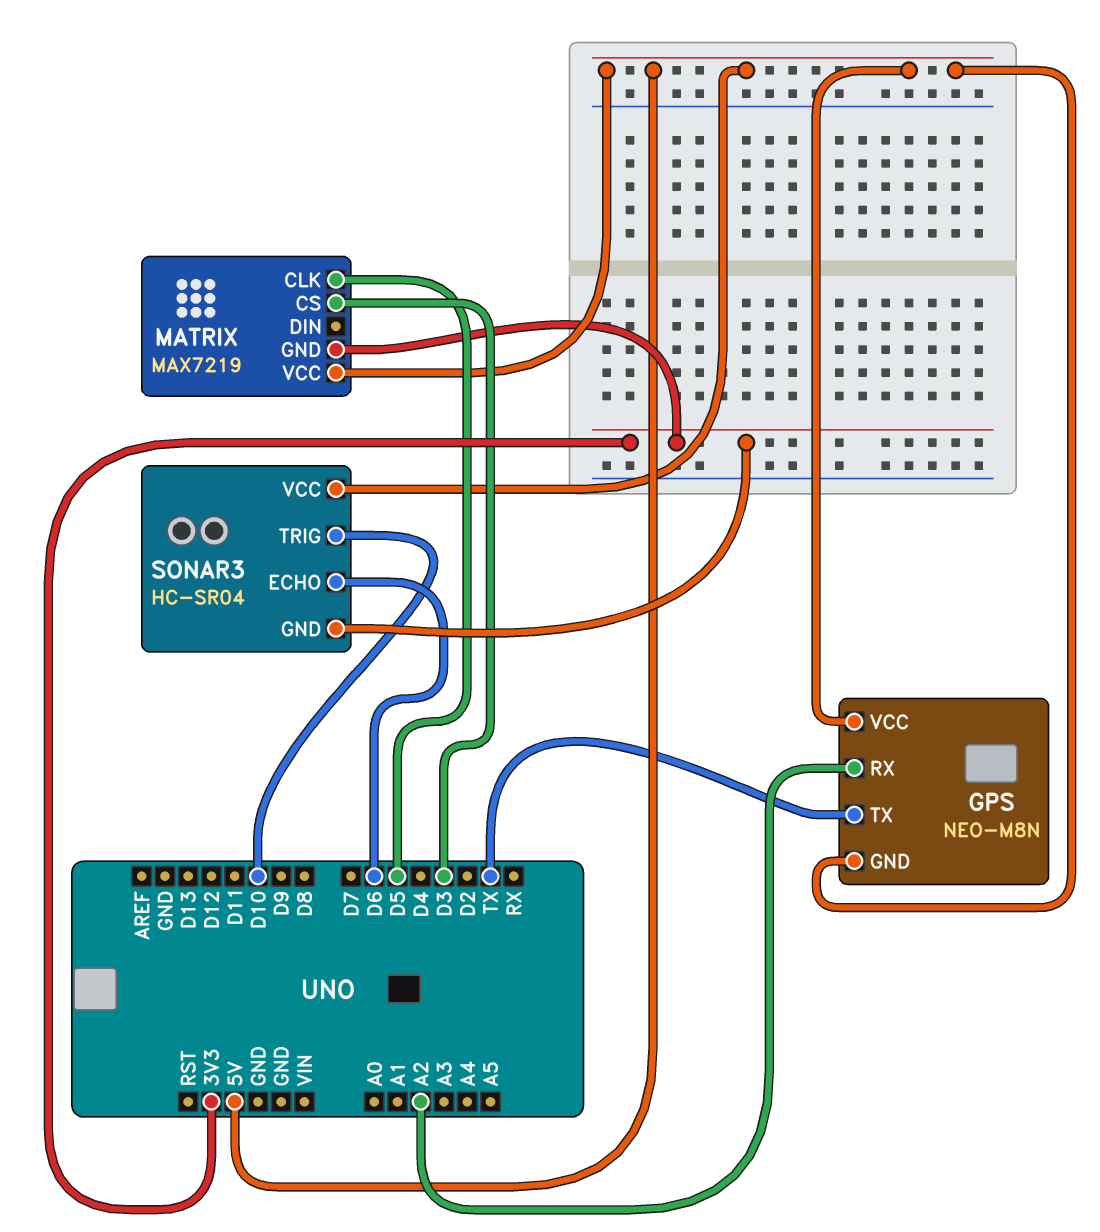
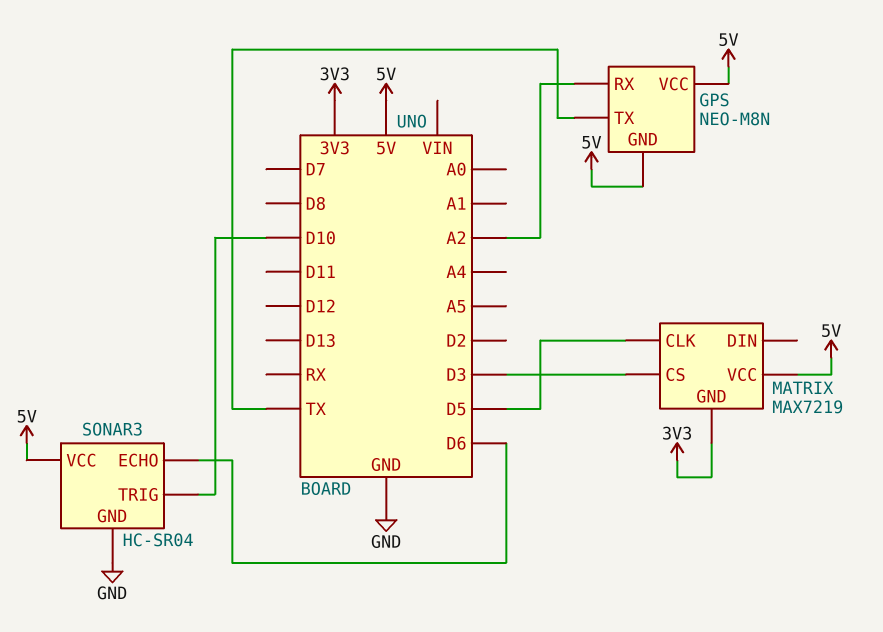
SONAR3 pin GND: 3V3 -> GND

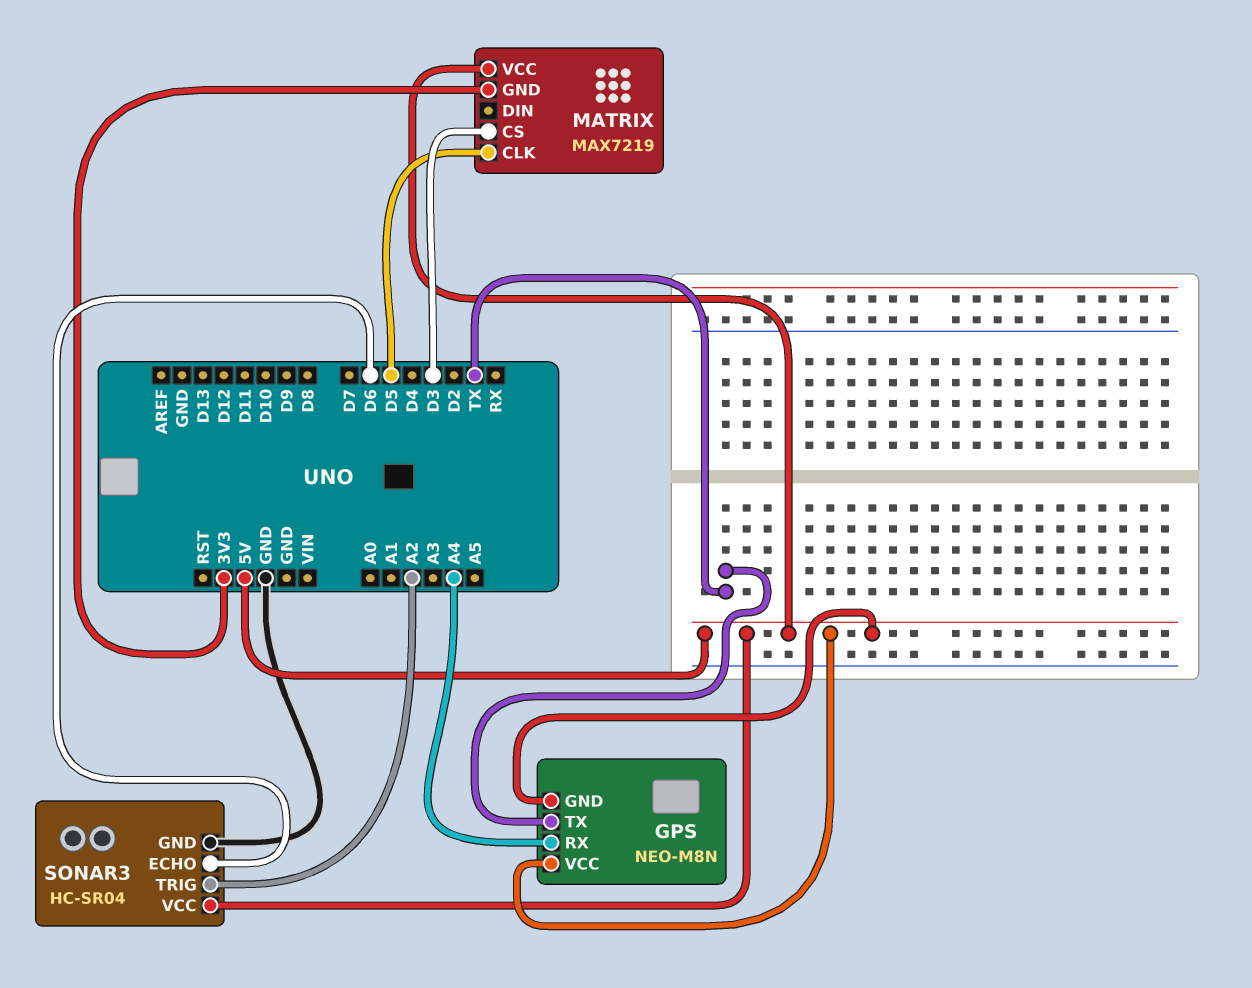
GPS pin RX: A2 -> A4
SONAR3 pin TRIG: D10 -> A2

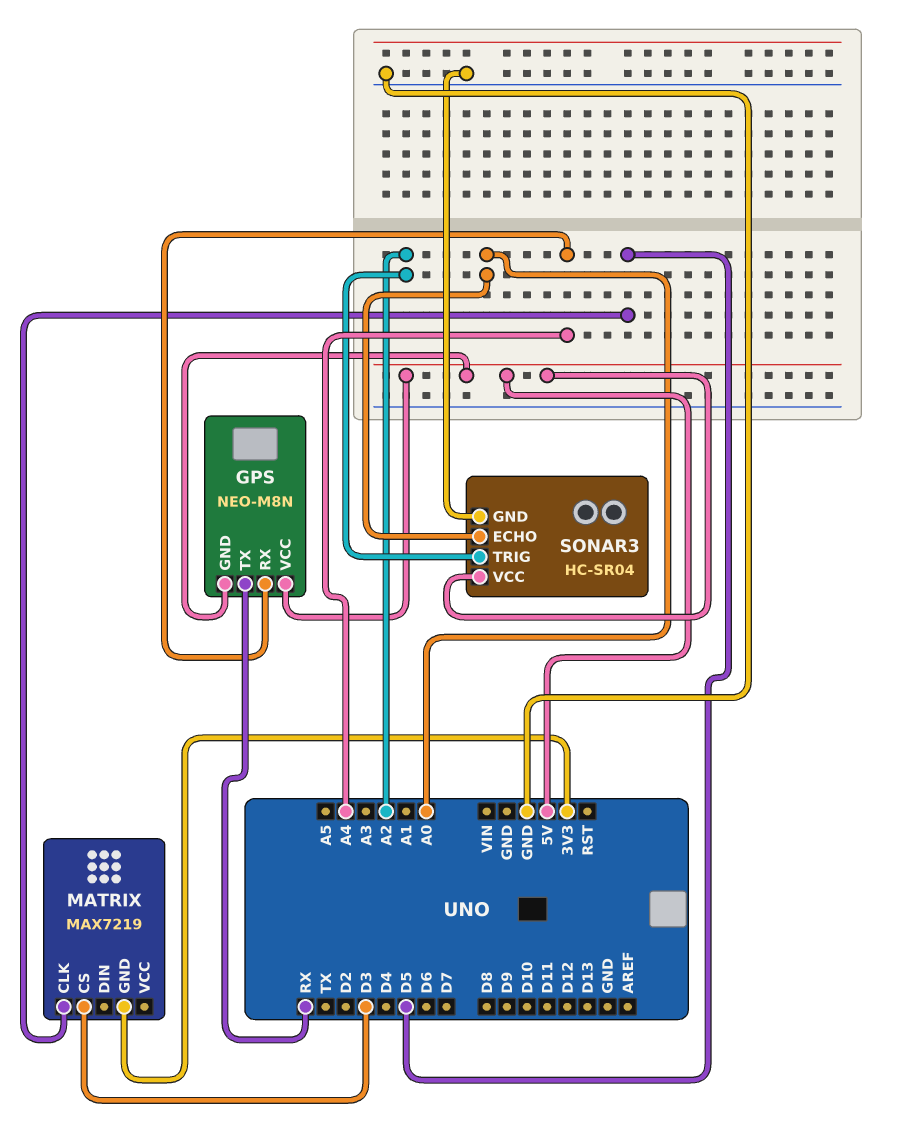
GPS pin TX: TX -> RX
MATRIX pin VCC: 5V -> none
SONAR3 pin ECHO: D6 -> A0

